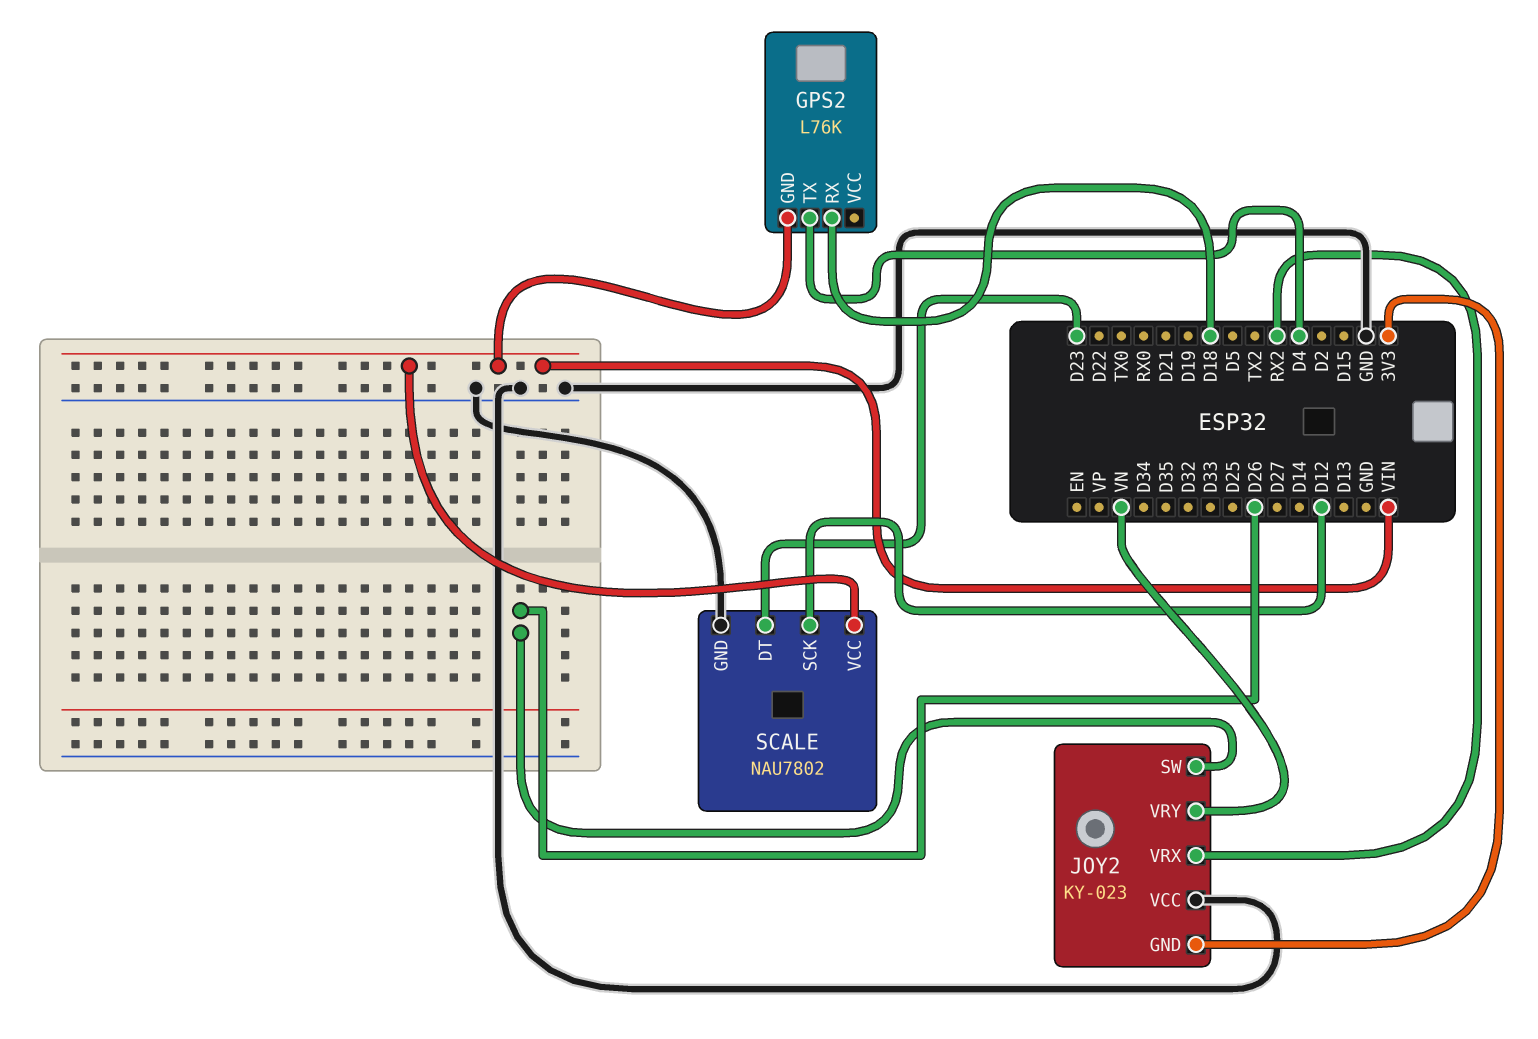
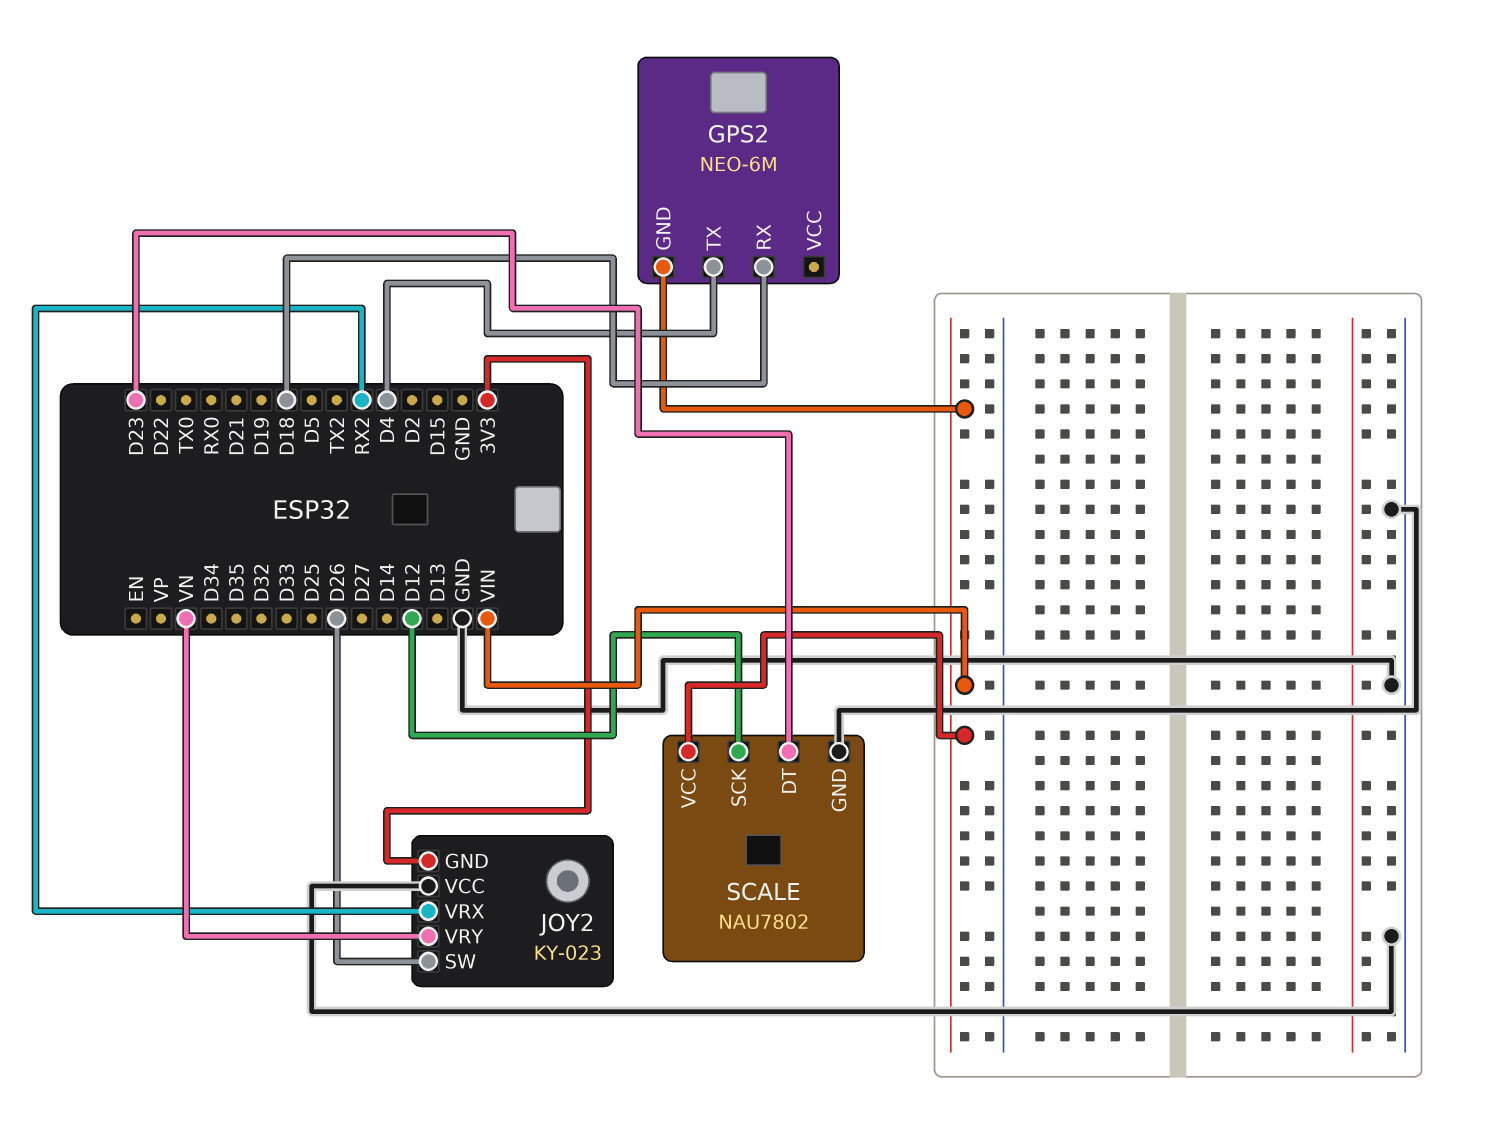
GPS2: L76K -> NEO-6M

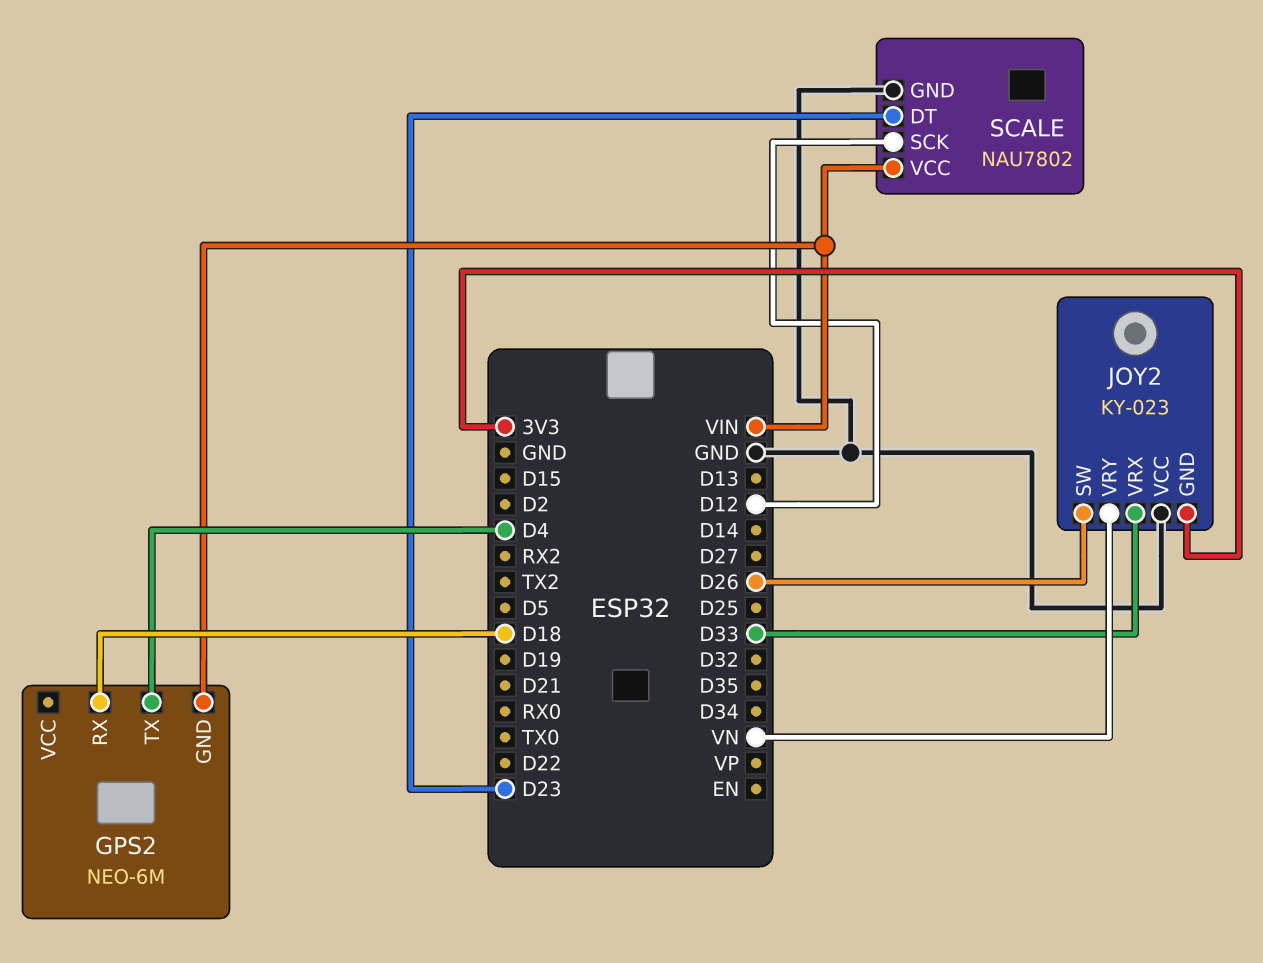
JOY2 pin VRX: RX2 -> D33

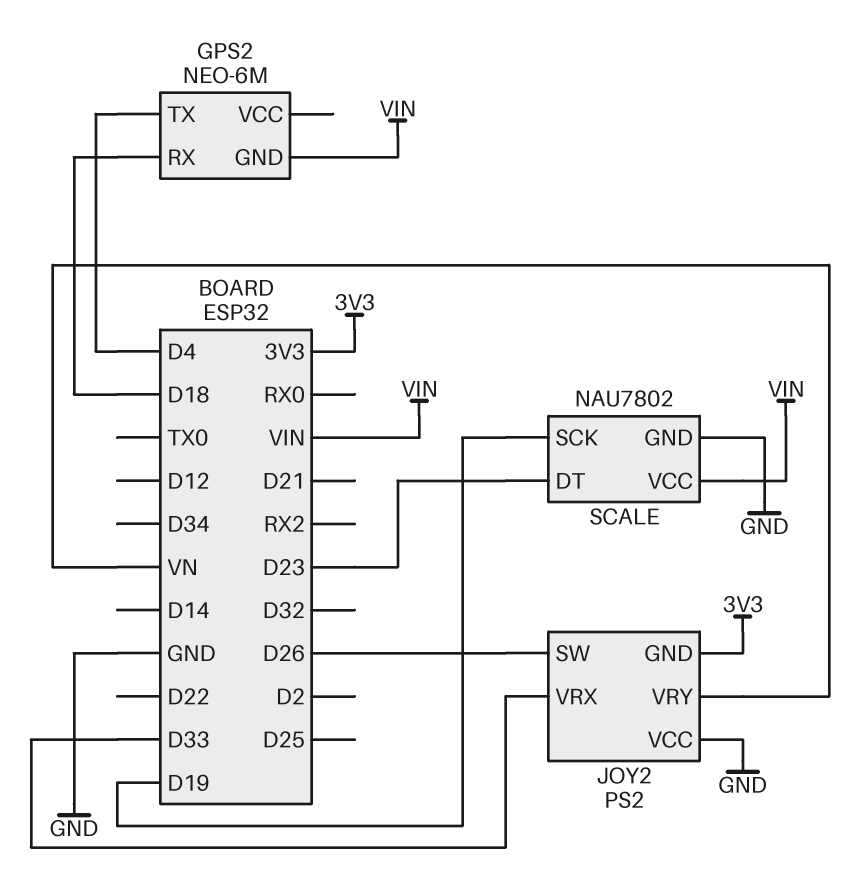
JOY2: KY-023 -> PS2
SCALE pin SCK: D12 -> D19

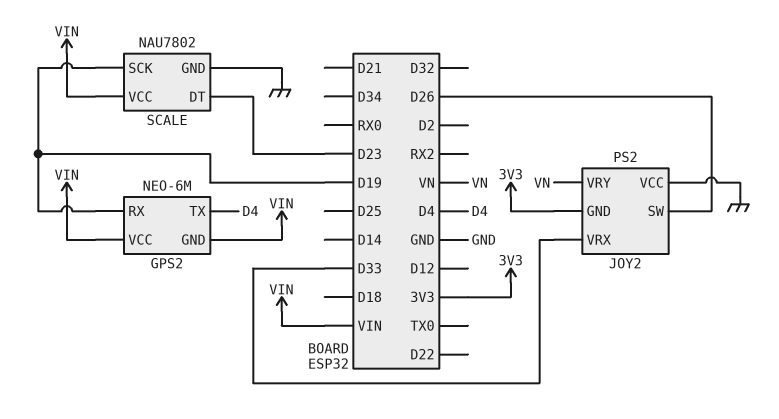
GPS2 pin RX: D18 -> D19
GPS2 pin VCC: none -> VIN

